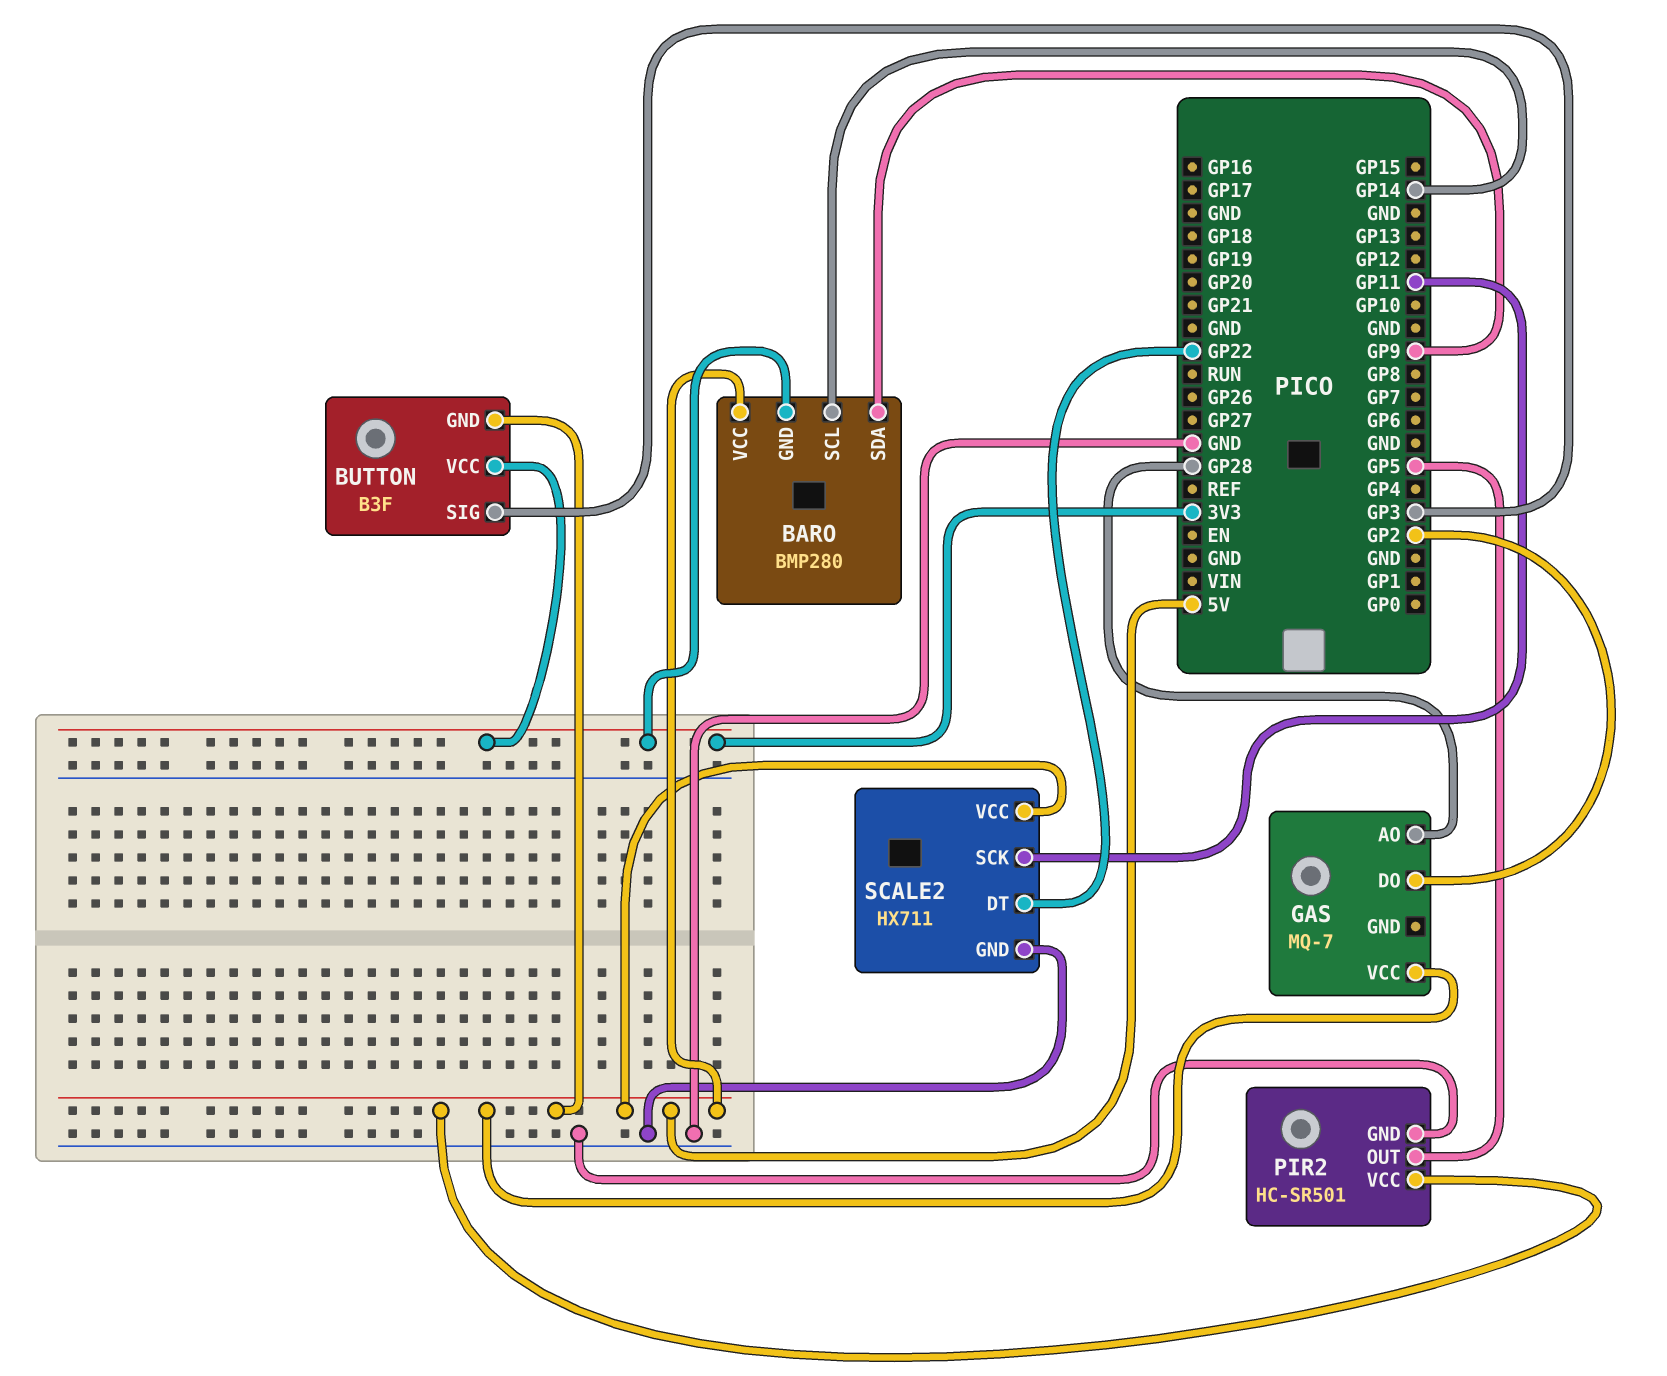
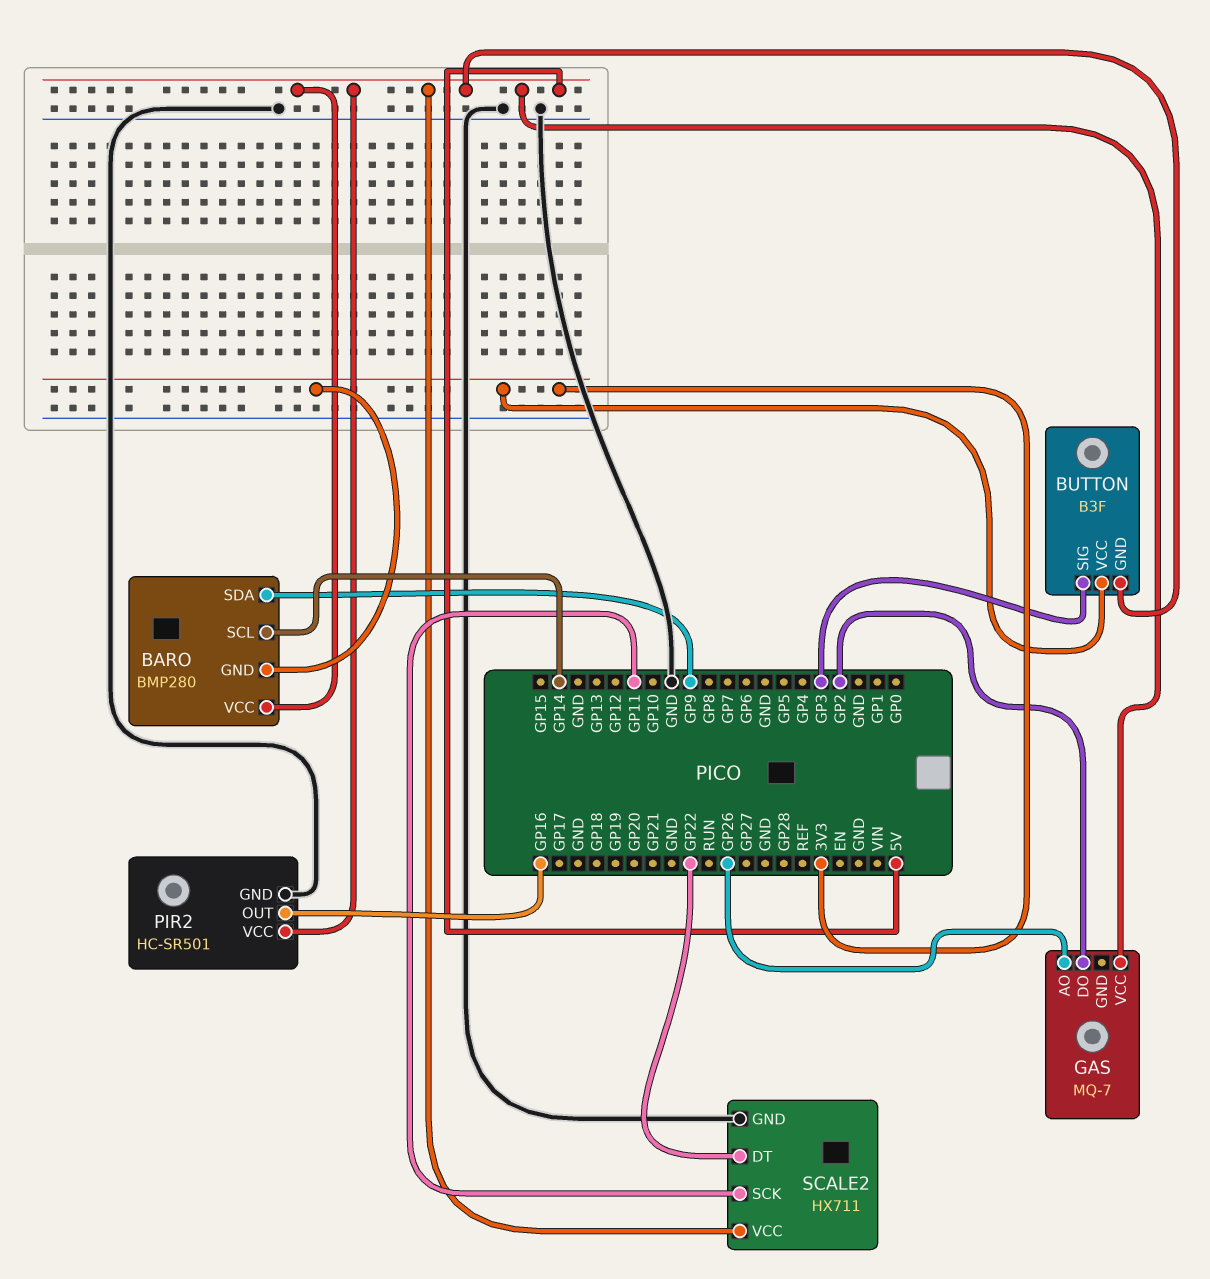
GAS pin AO: GP28 -> GP26
PIR2 pin OUT: GP5 -> GP16

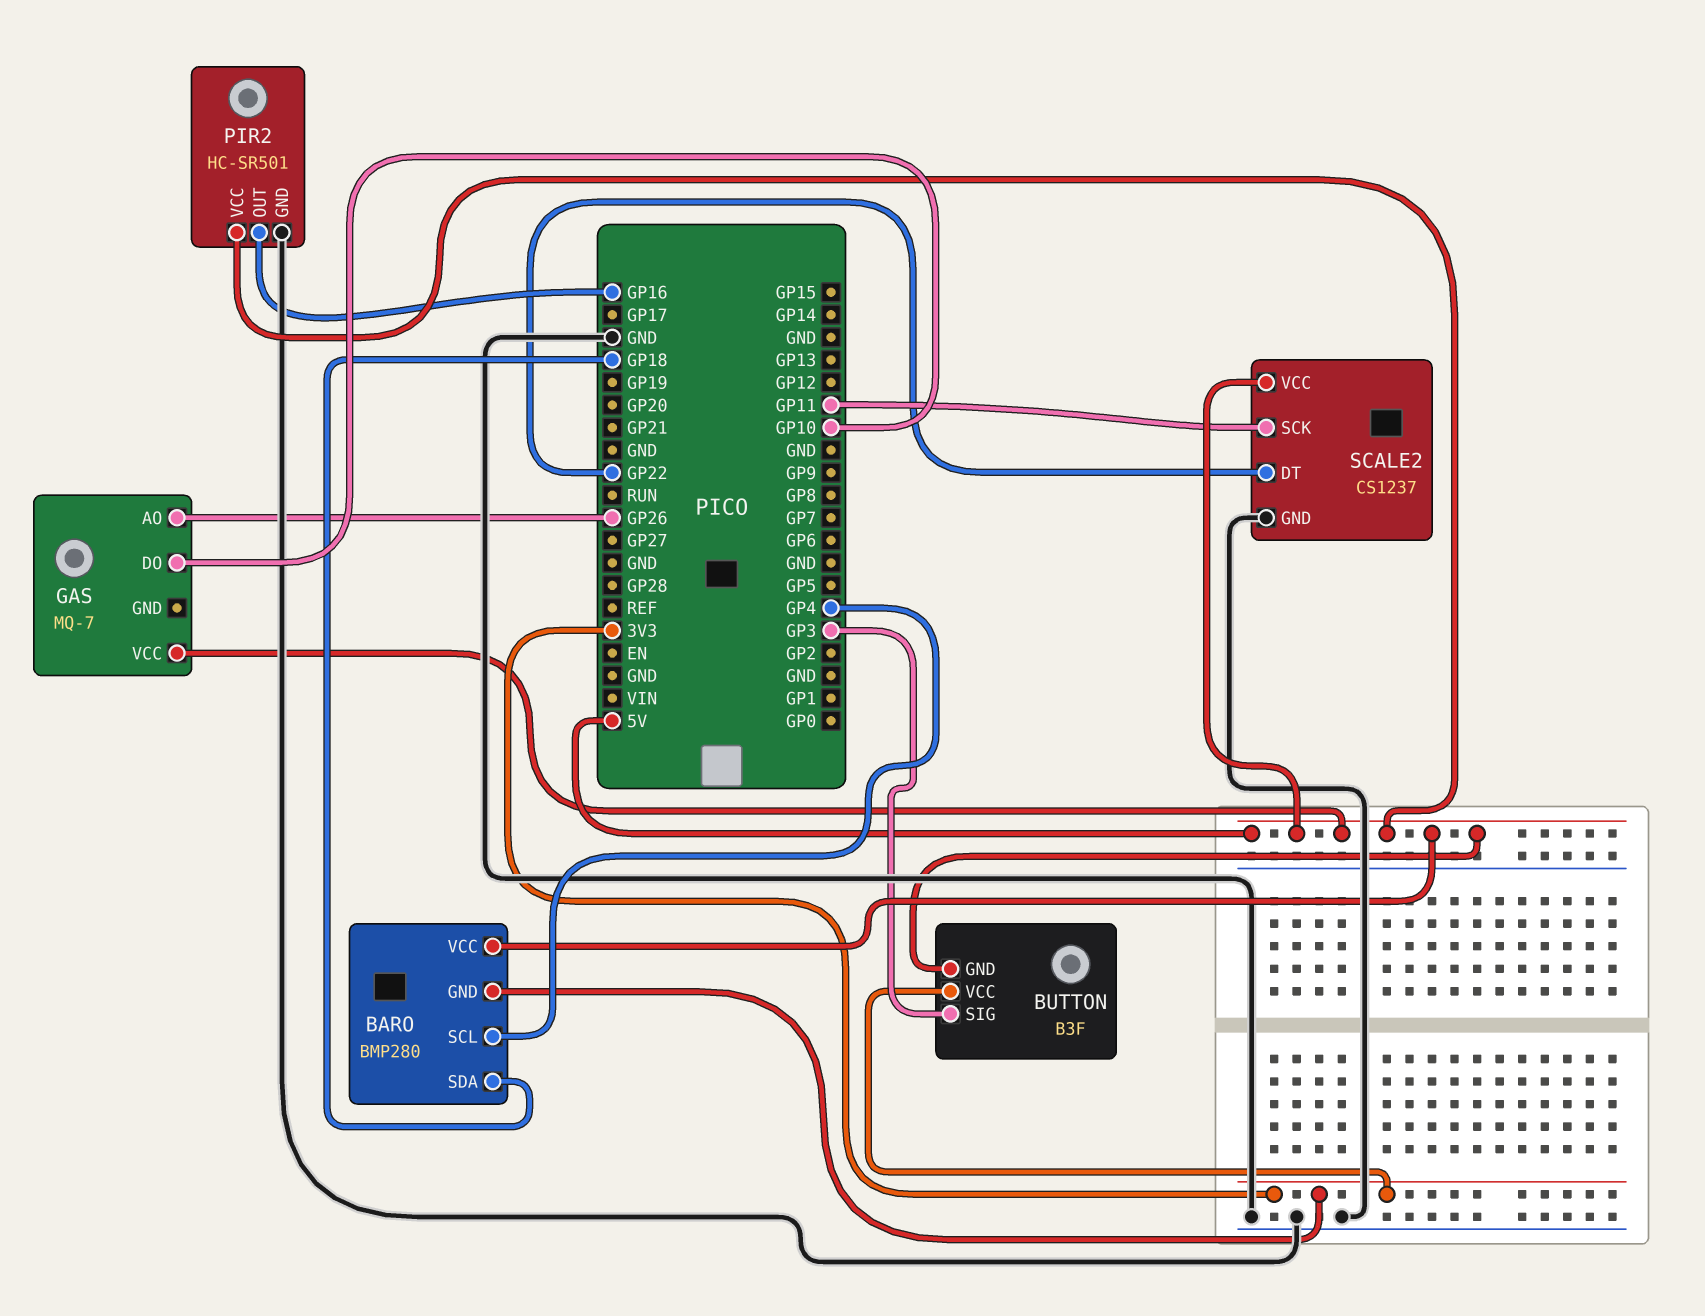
BARO pin SCL: GP14 -> GP4
BARO pin SDA: GP9 -> GP18
GAS pin DO: GP2 -> GP10
SCALE2: HX711 -> CS1237

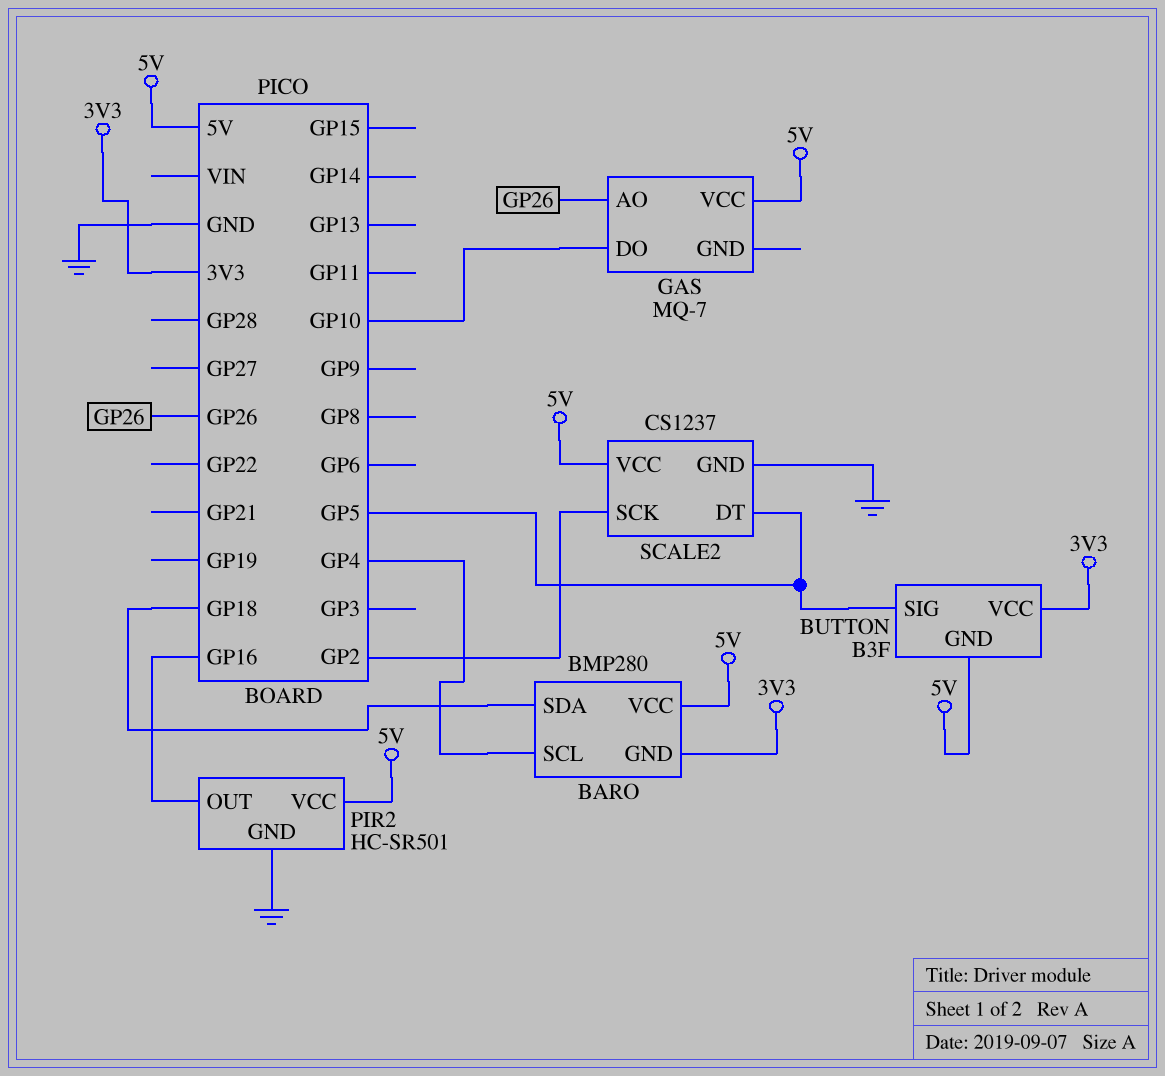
BUTTON pin SIG: GP3 -> GP5
SCALE2 pin DT: GP22 -> GP5
SCALE2 pin SCK: GP11 -> GP2

